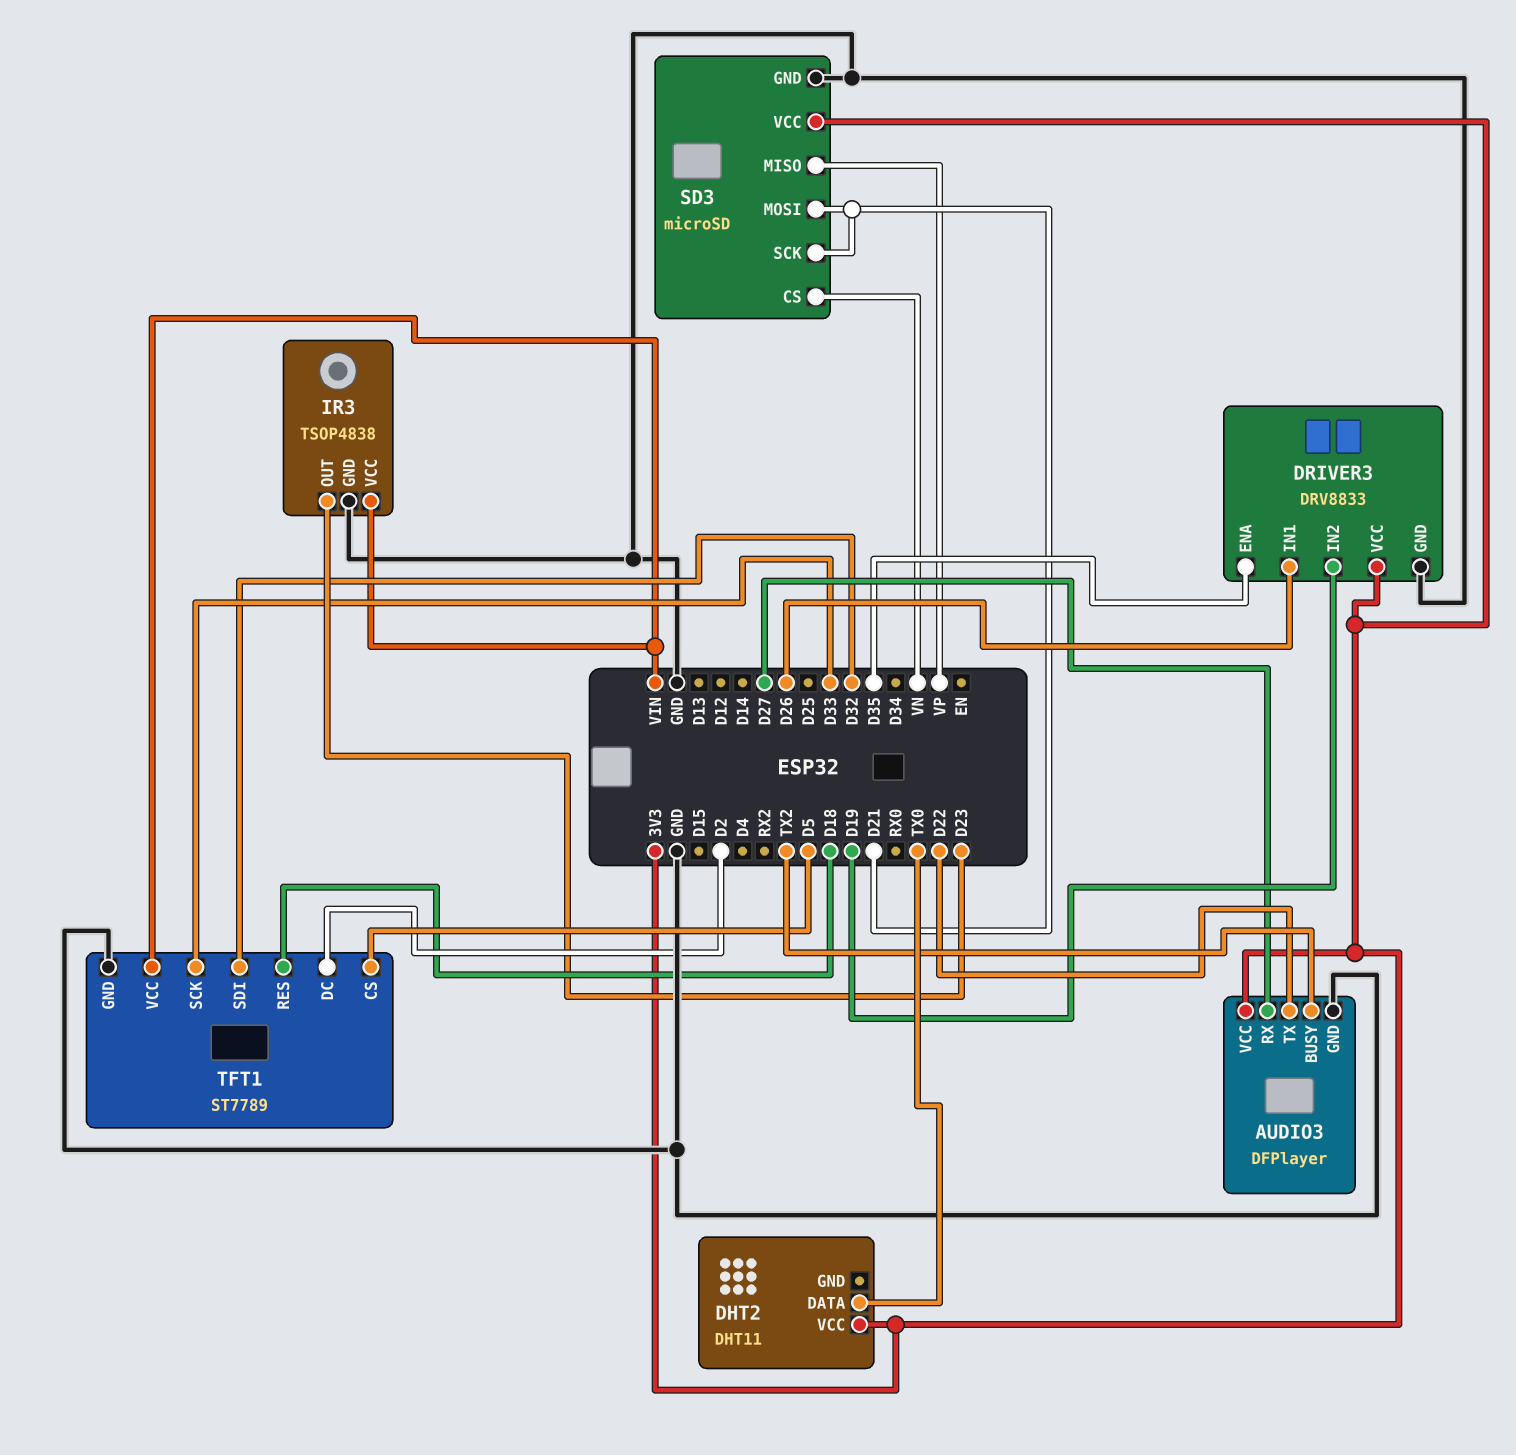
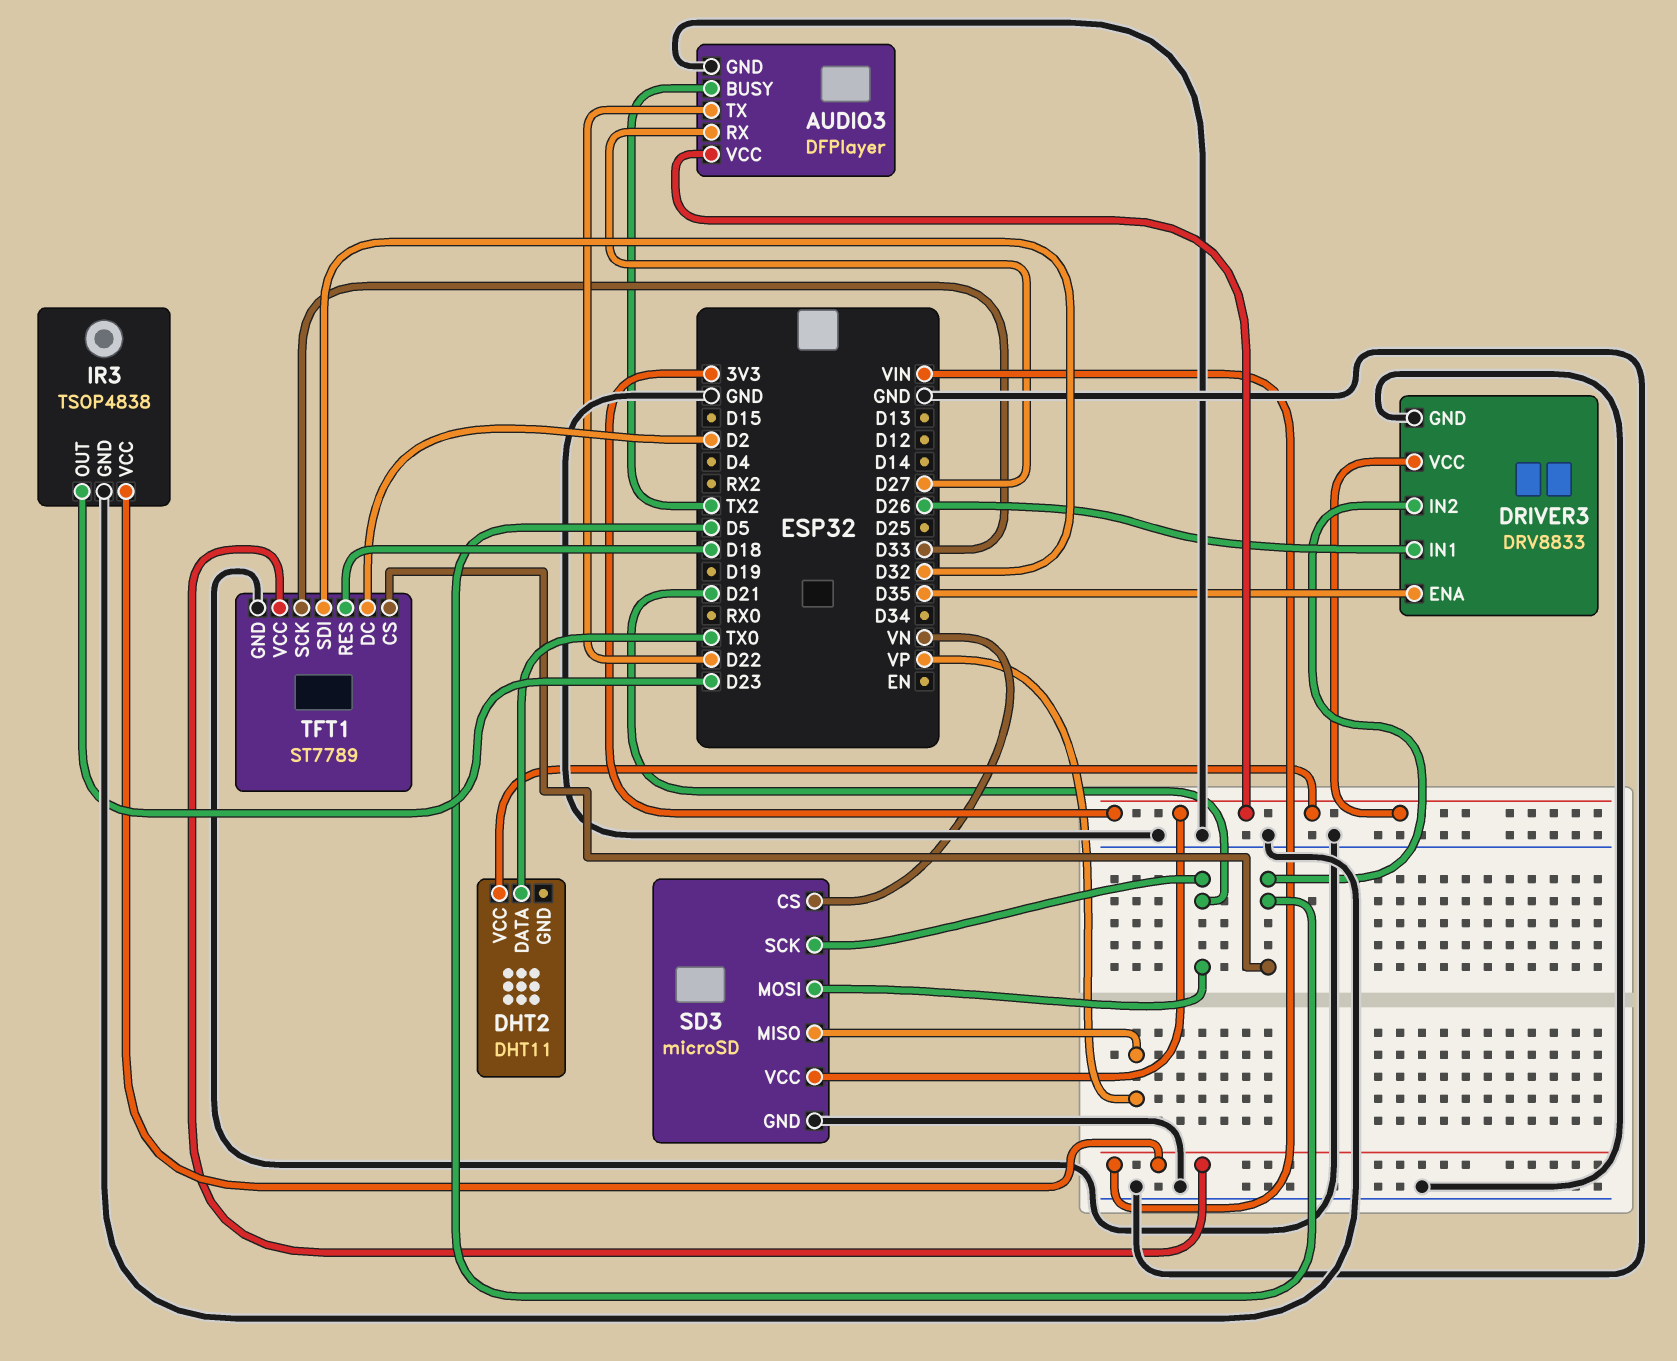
DRIVER3 pin IN2: D19 -> D5

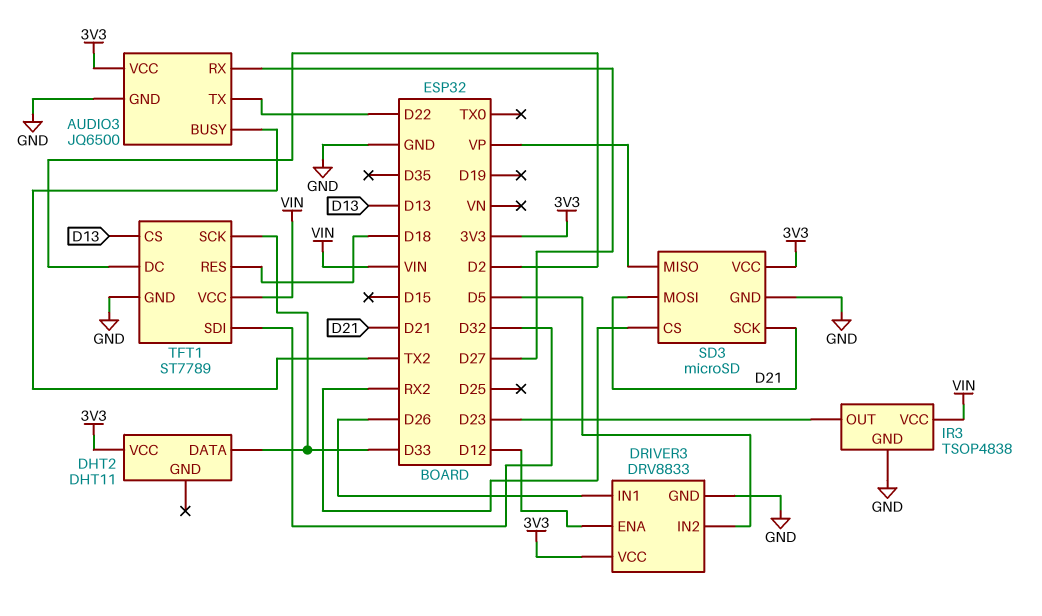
AUDIO3: DFPlayer -> JQ6500
DHT2 pin DATA: TX0 -> D33
DRIVER3 pin ENA: D35 -> D12
SD3 pin CS: VN -> RX2
TFT1 pin CS: D5 -> D13

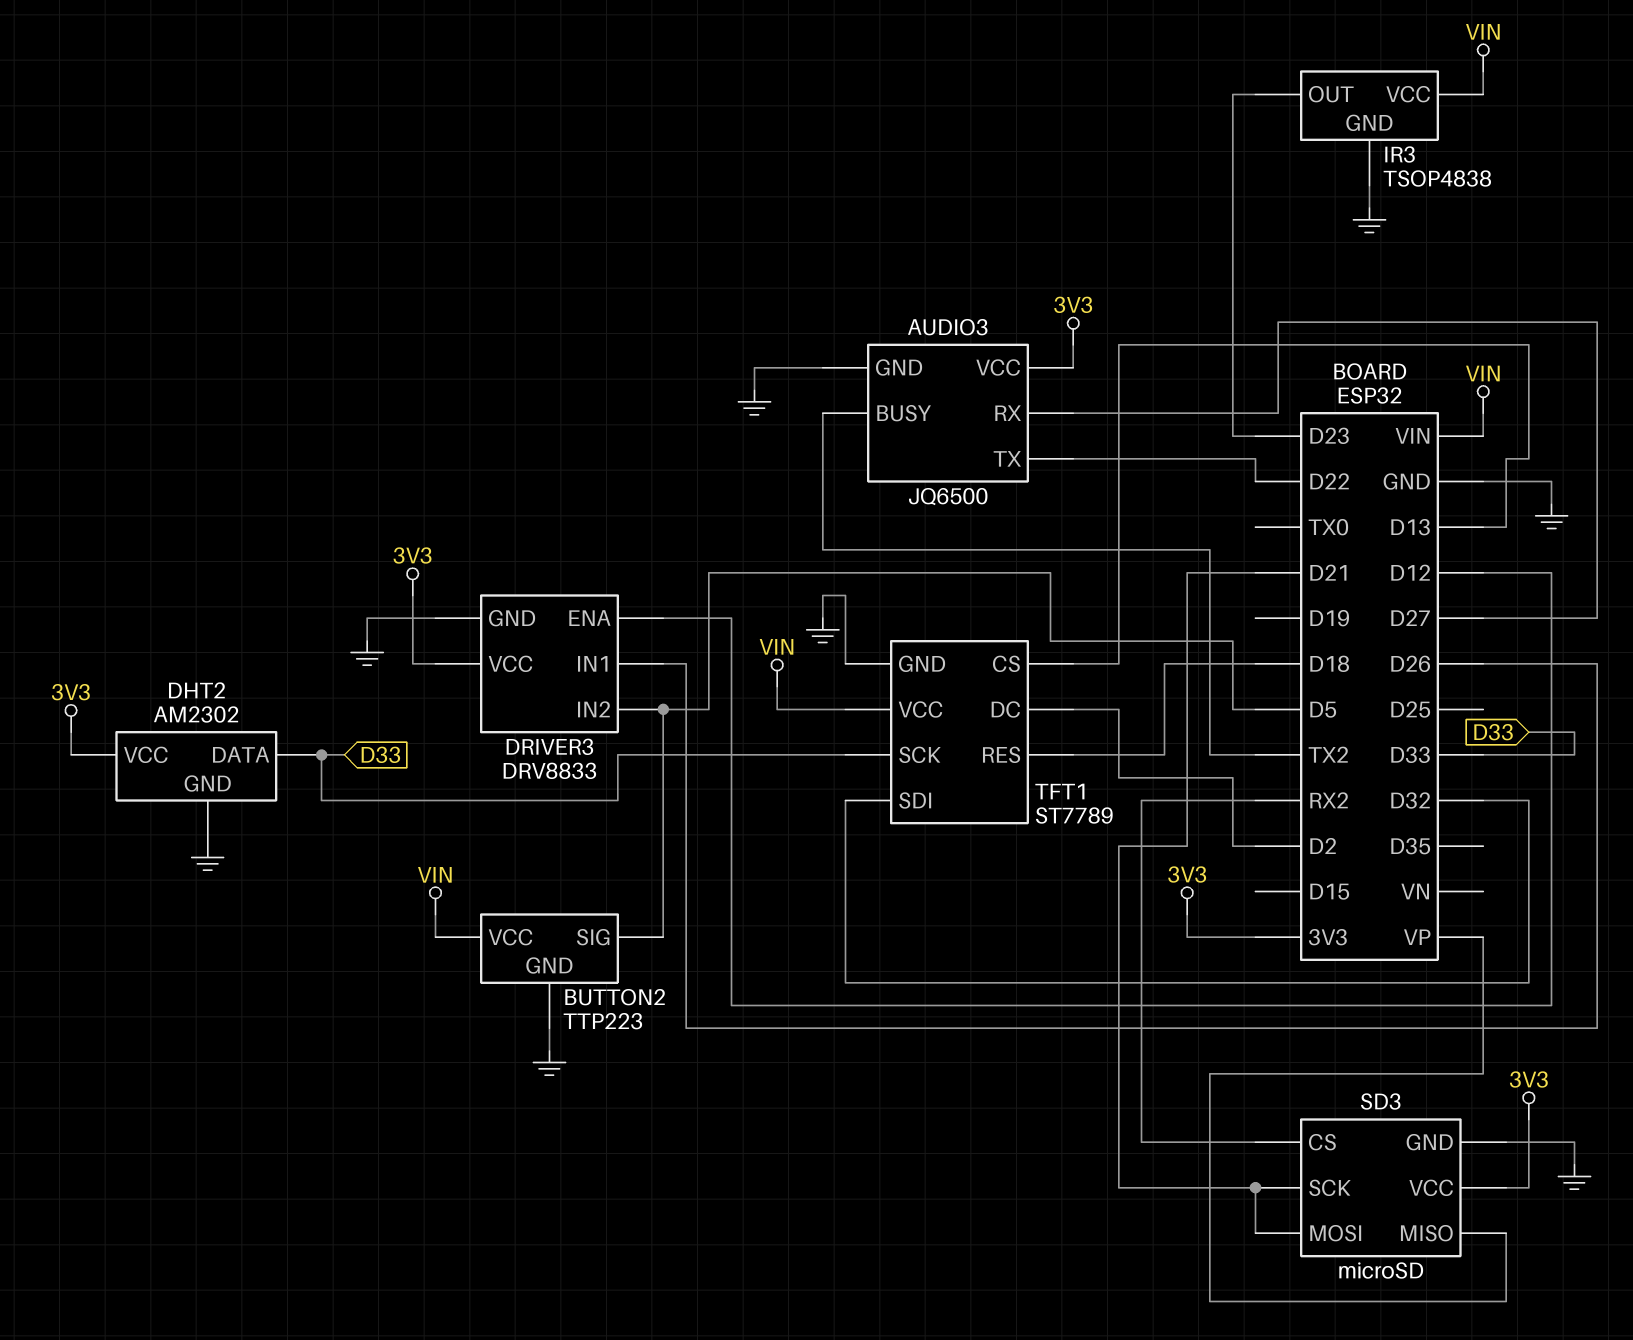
BUTTON2: none -> TTP223
BUTTON2 pin GND: none -> GND
BUTTON2 pin SIG: none -> D5
BUTTON2 pin VCC: none -> VIN
DHT2: DHT11 -> AM2302
DHT2 pin GND: none -> GND

